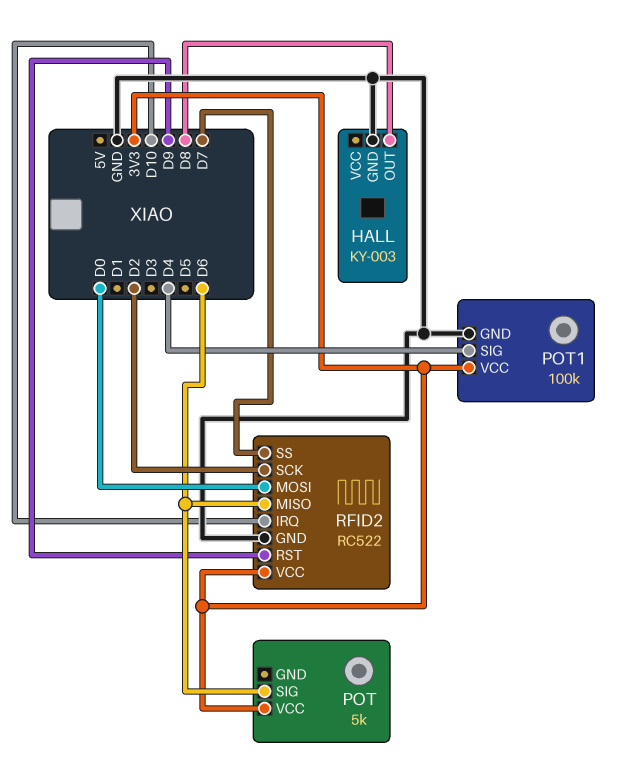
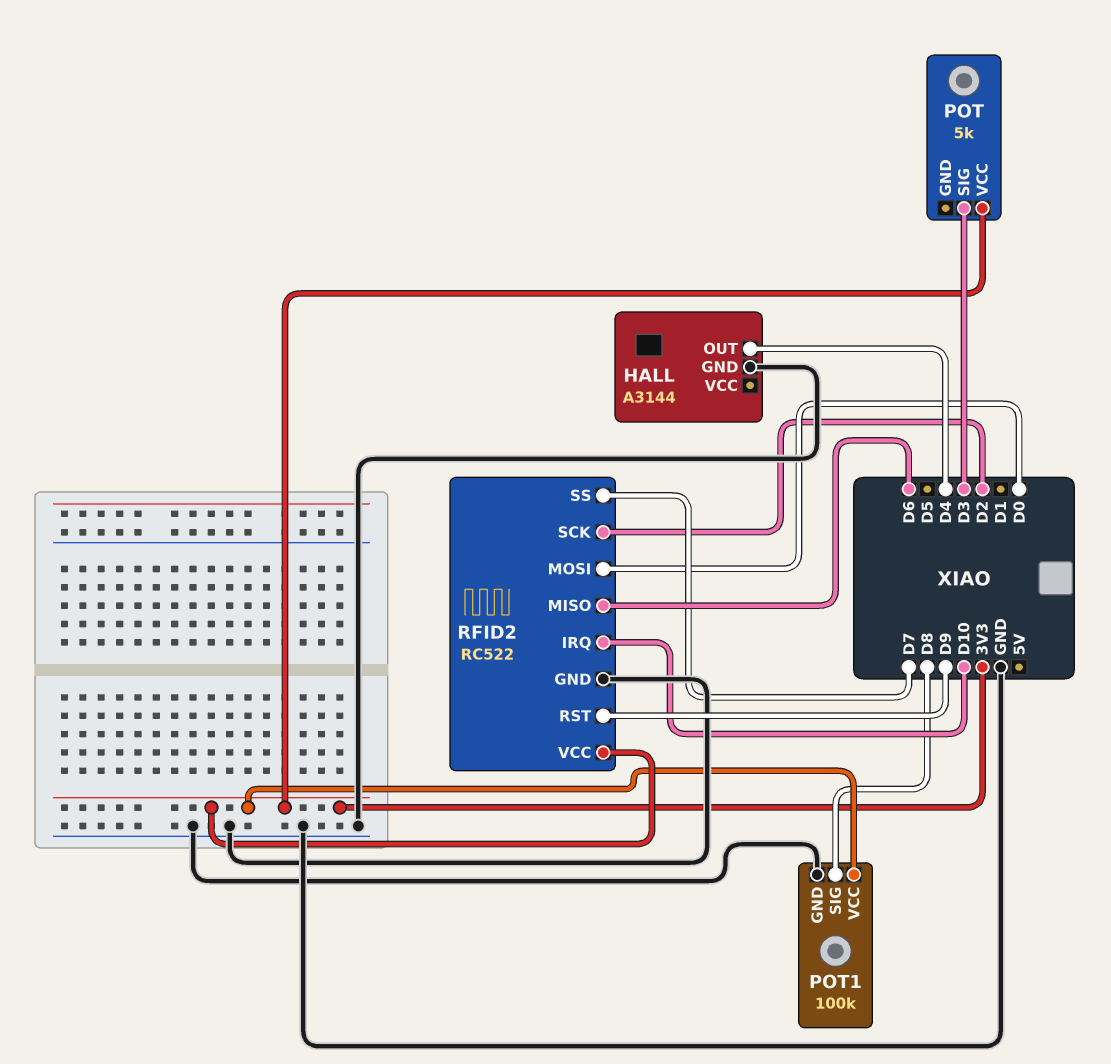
HALL: KY-003 -> A3144
HALL pin OUT: D8 -> D4
POT pin SIG: D6 -> D3
POT1 pin SIG: D4 -> D8

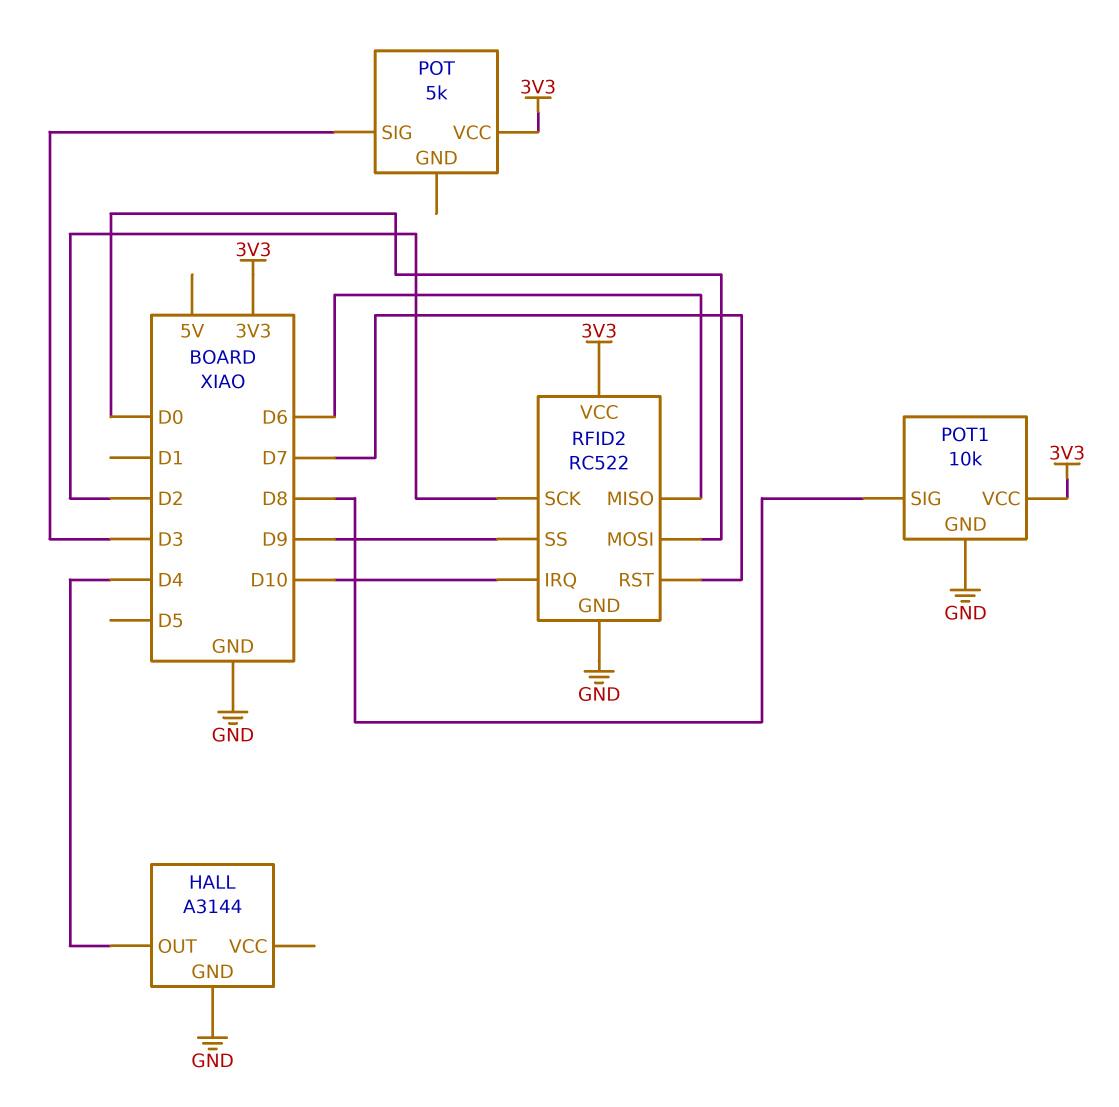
POT1: 100k -> 10k
RFID2 pin RST: D9 -> D7
RFID2 pin SS: D7 -> D9

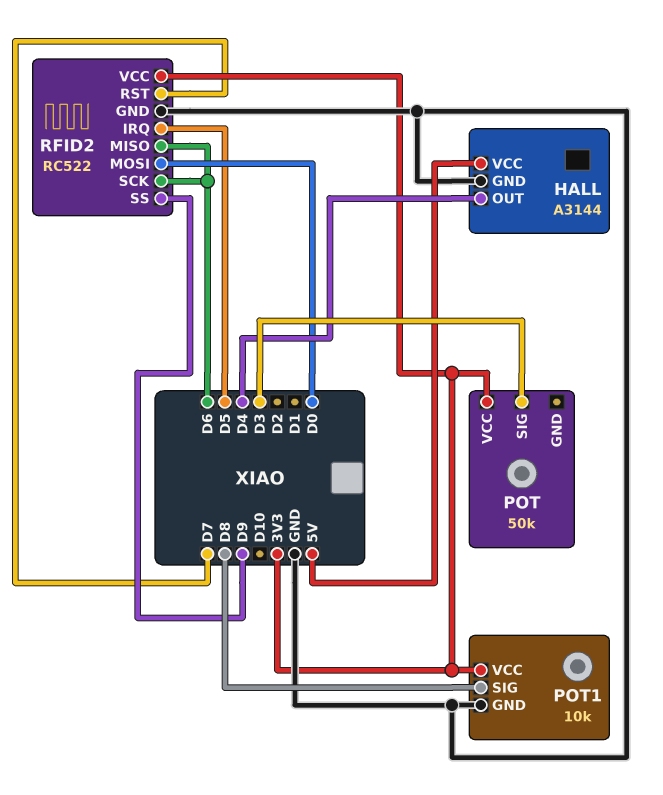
HALL pin VCC: none -> 5V
POT: 5k -> 50k
RFID2 pin IRQ: D10 -> D5
RFID2 pin SCK: D2 -> D6

